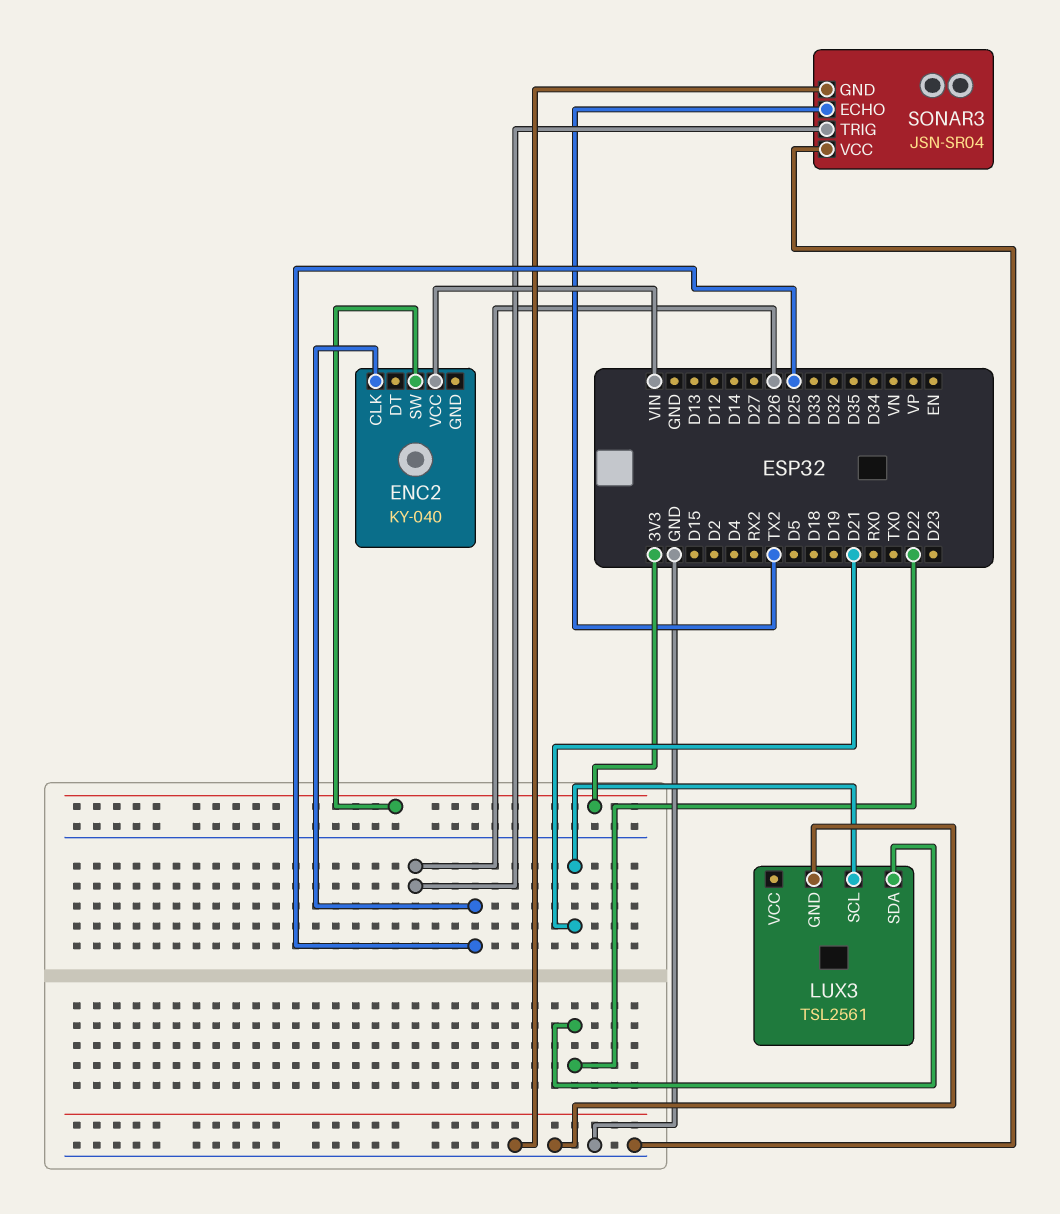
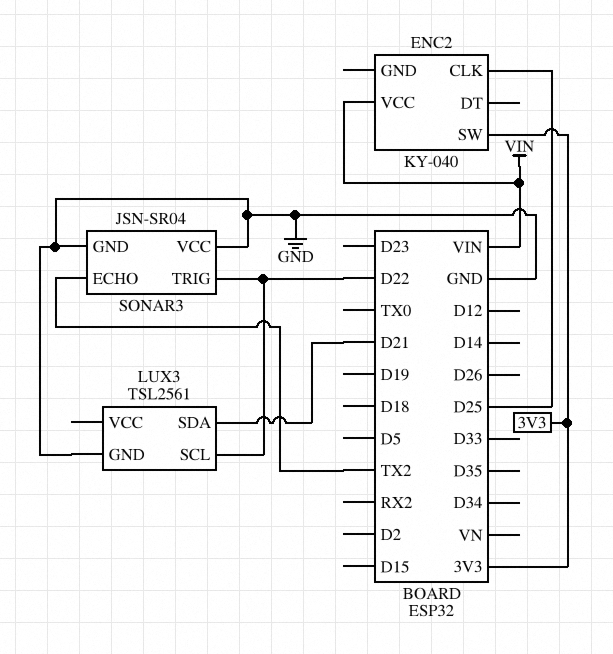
LUX3 pin SCL: D21 -> D22
LUX3 pin SDA: D22 -> D21
SONAR3 pin TRIG: D26 -> D22

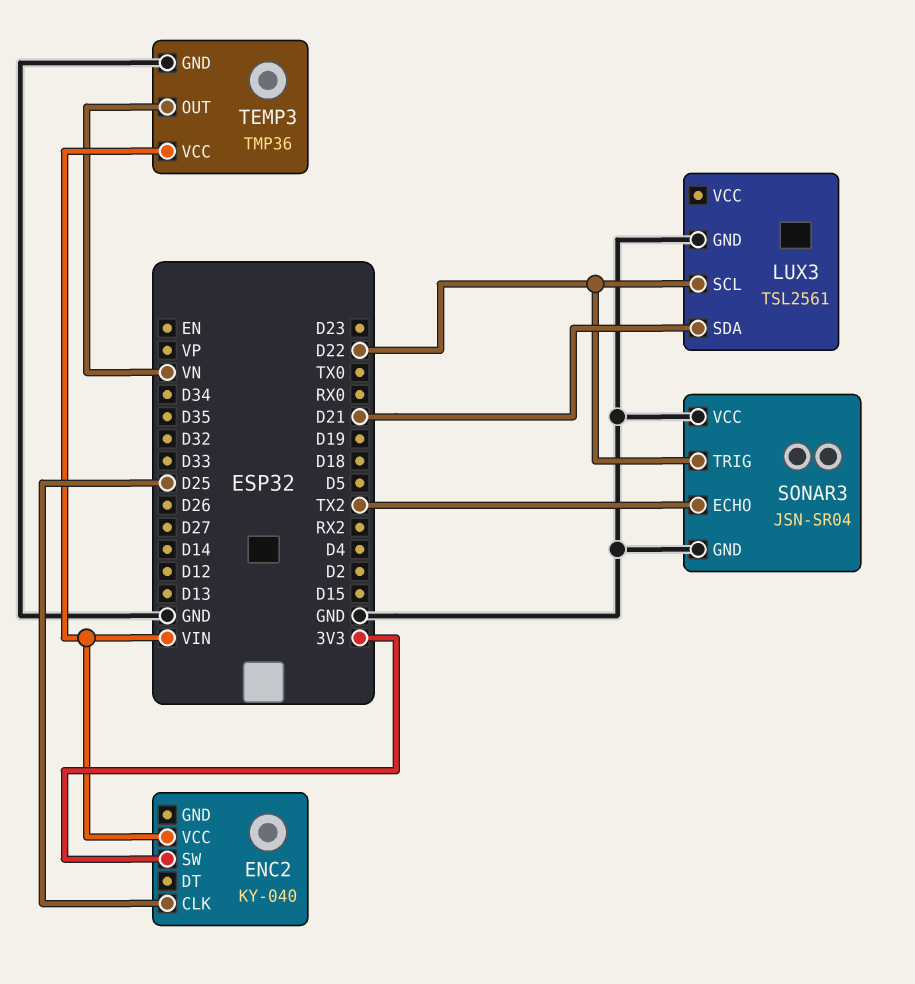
TEMP3: none -> TMP36
TEMP3 pin GND: none -> GND
TEMP3 pin OUT: none -> VN
TEMP3 pin VCC: none -> VIN

